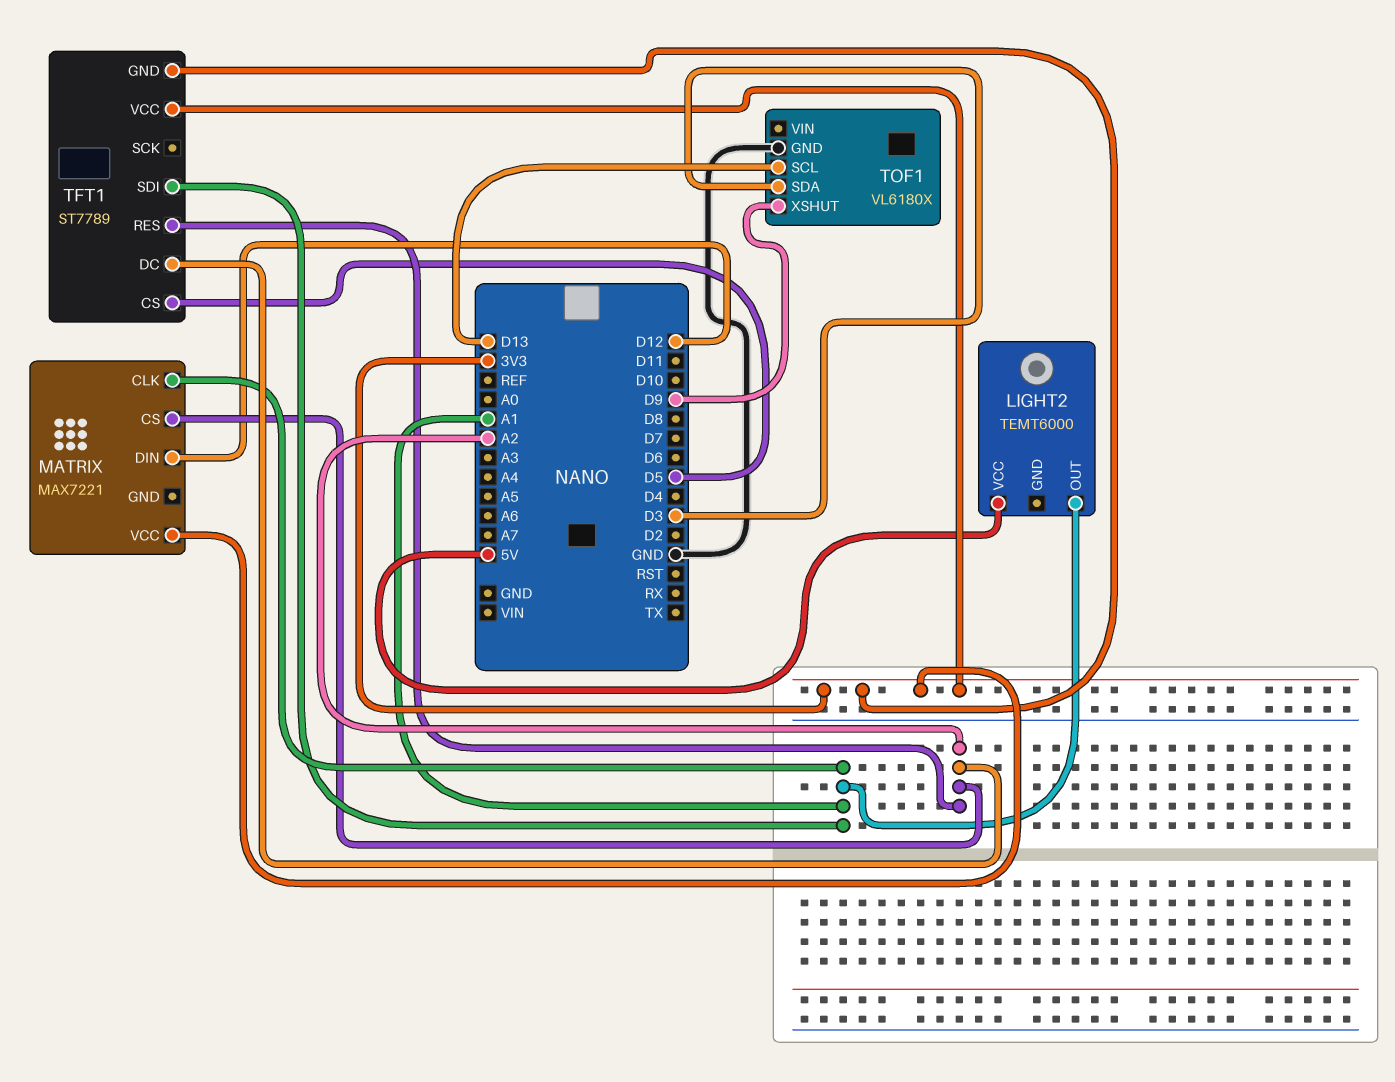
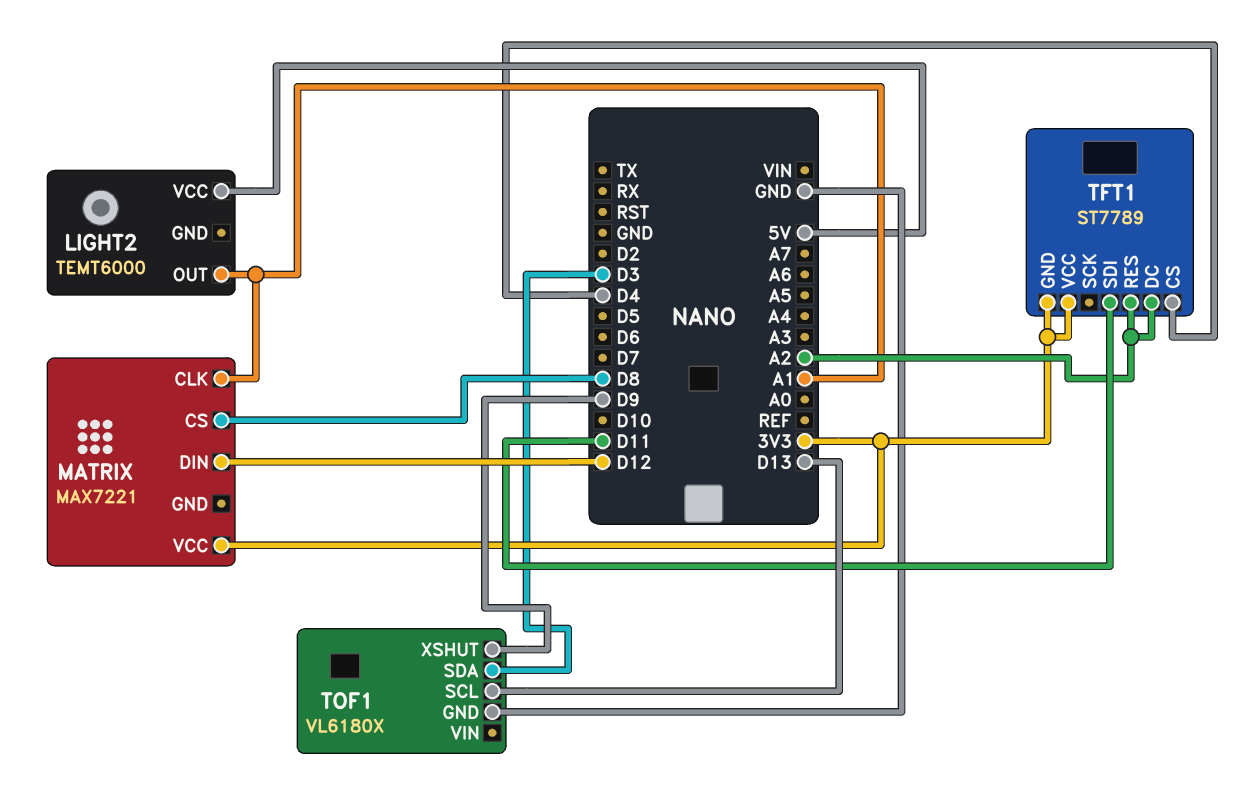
MATRIX pin CS: A2 -> D8
TFT1 pin CS: D5 -> D4
TFT1 pin SDI: A1 -> D11

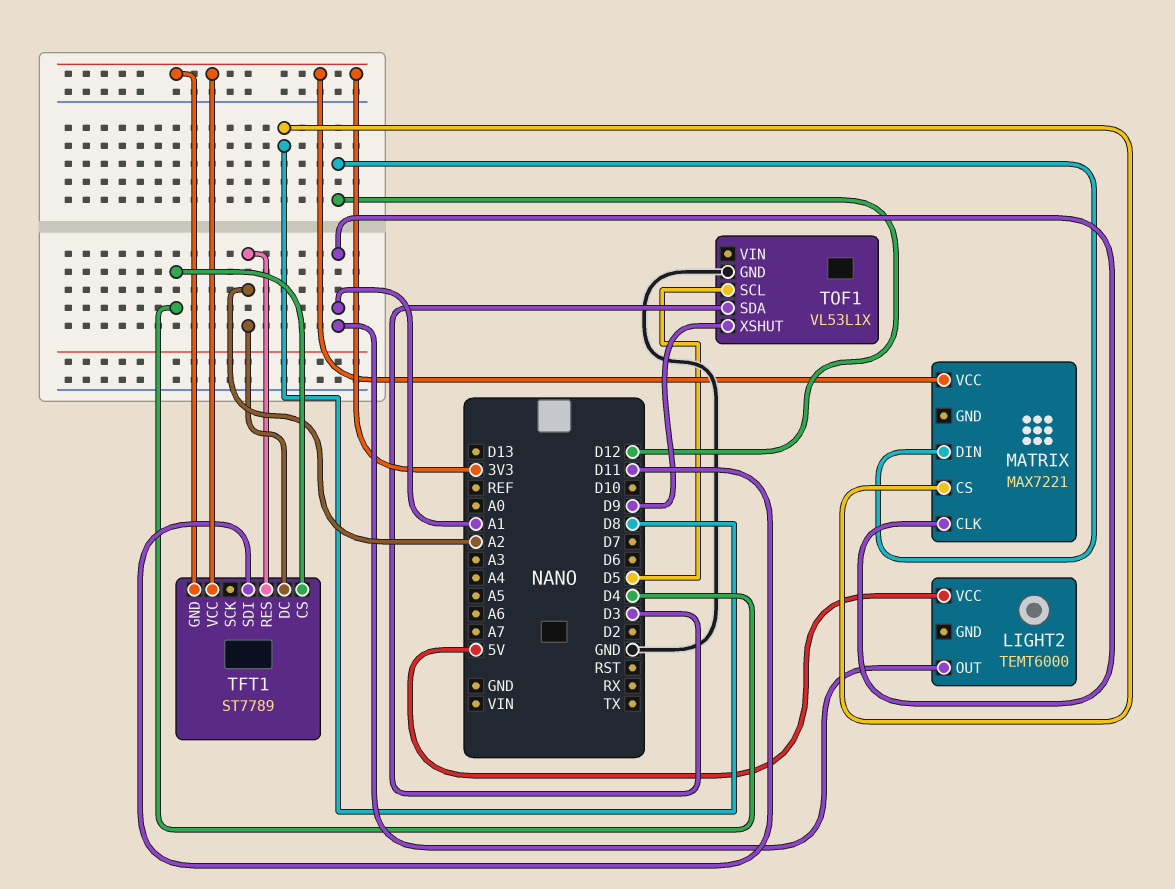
TOF1: VL6180X -> VL53L1X
TOF1 pin SCL: D13 -> D5

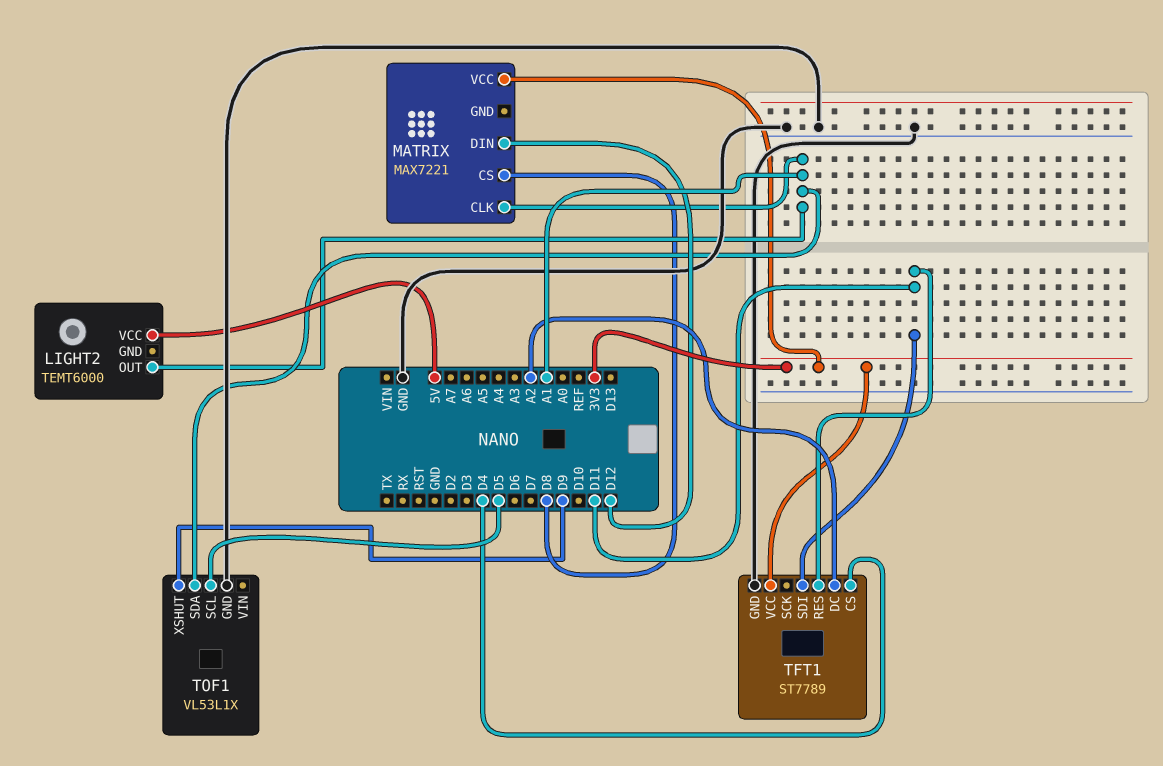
TFT1 pin GND: 3V3 -> GND
TFT1 pin RES: A2 -> D11
TOF1 pin SDA: D3 -> A1

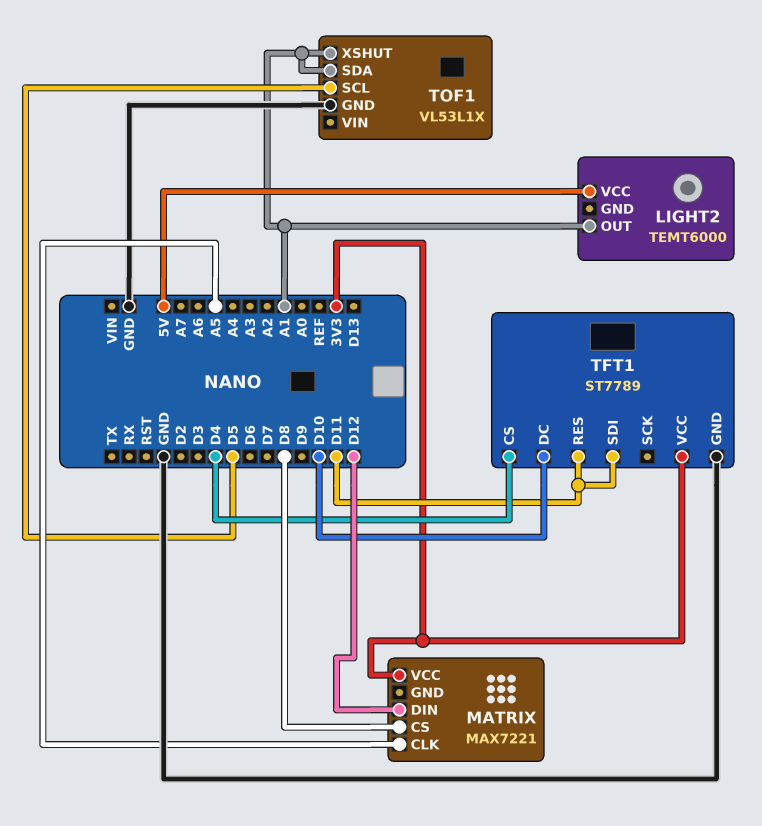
MATRIX pin CLK: A1 -> A5
TFT1 pin DC: A2 -> D10
TOF1 pin XSHUT: D9 -> A1

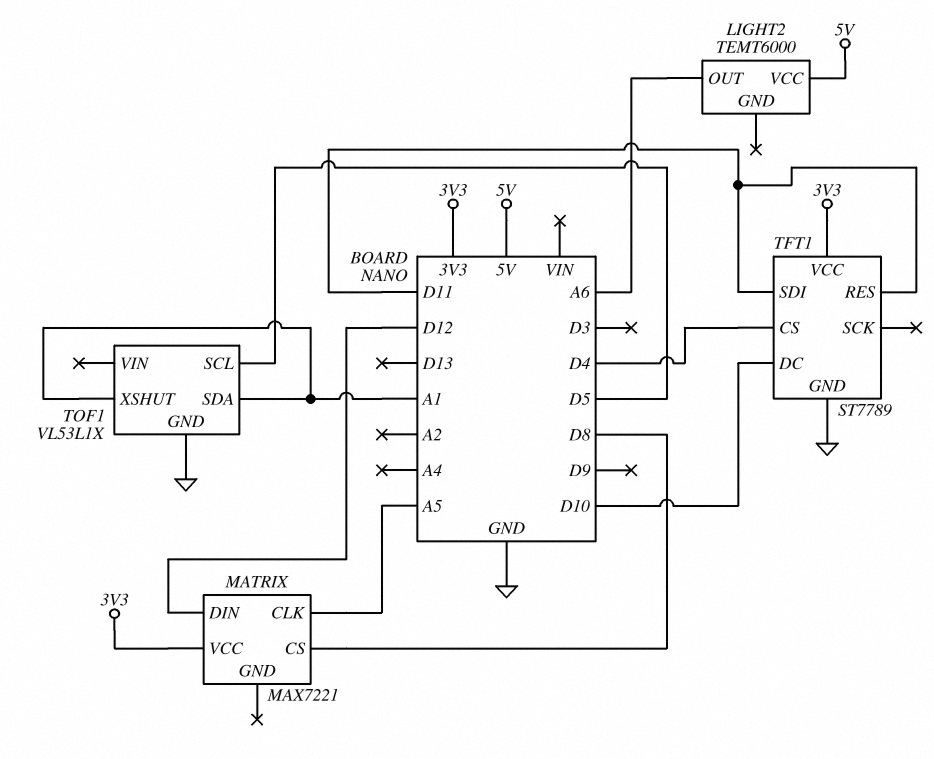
LIGHT2 pin OUT: A1 -> A6

